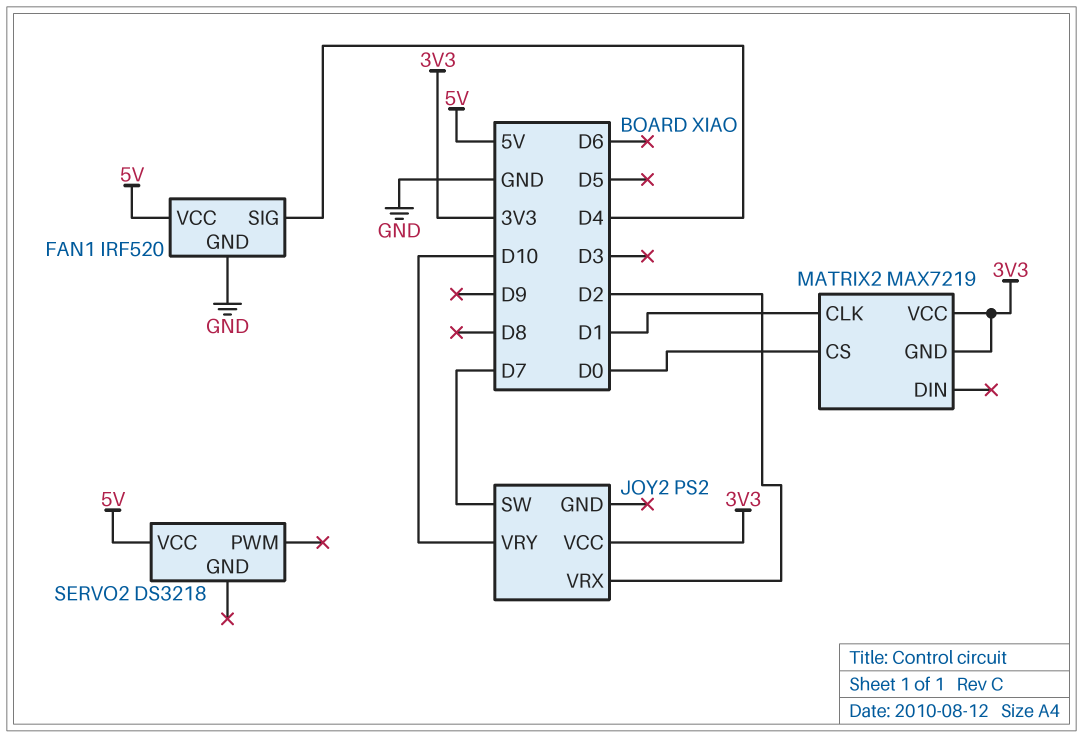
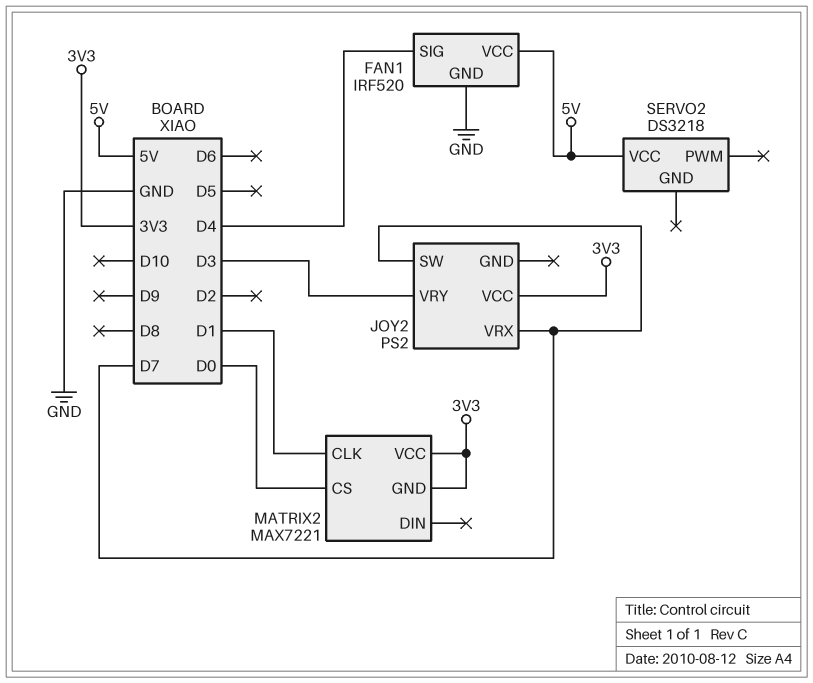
JOY2 pin VRX: D2 -> D7
JOY2 pin VRY: D10 -> D3
MATRIX2: MAX7219 -> MAX7221

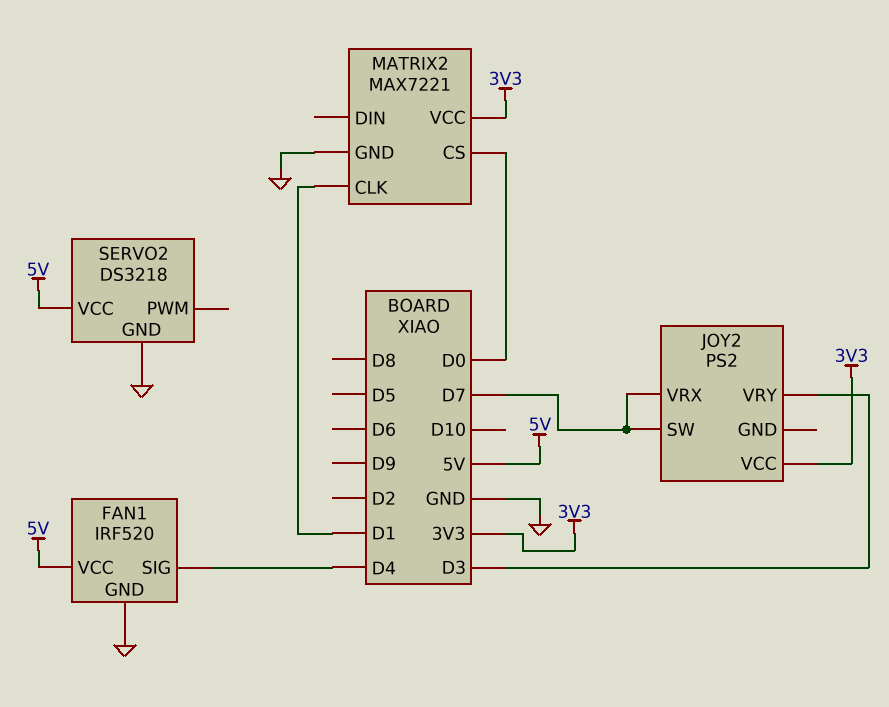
MATRIX2 pin GND: 3V3 -> GND
SERVO2 pin GND: none -> GND

